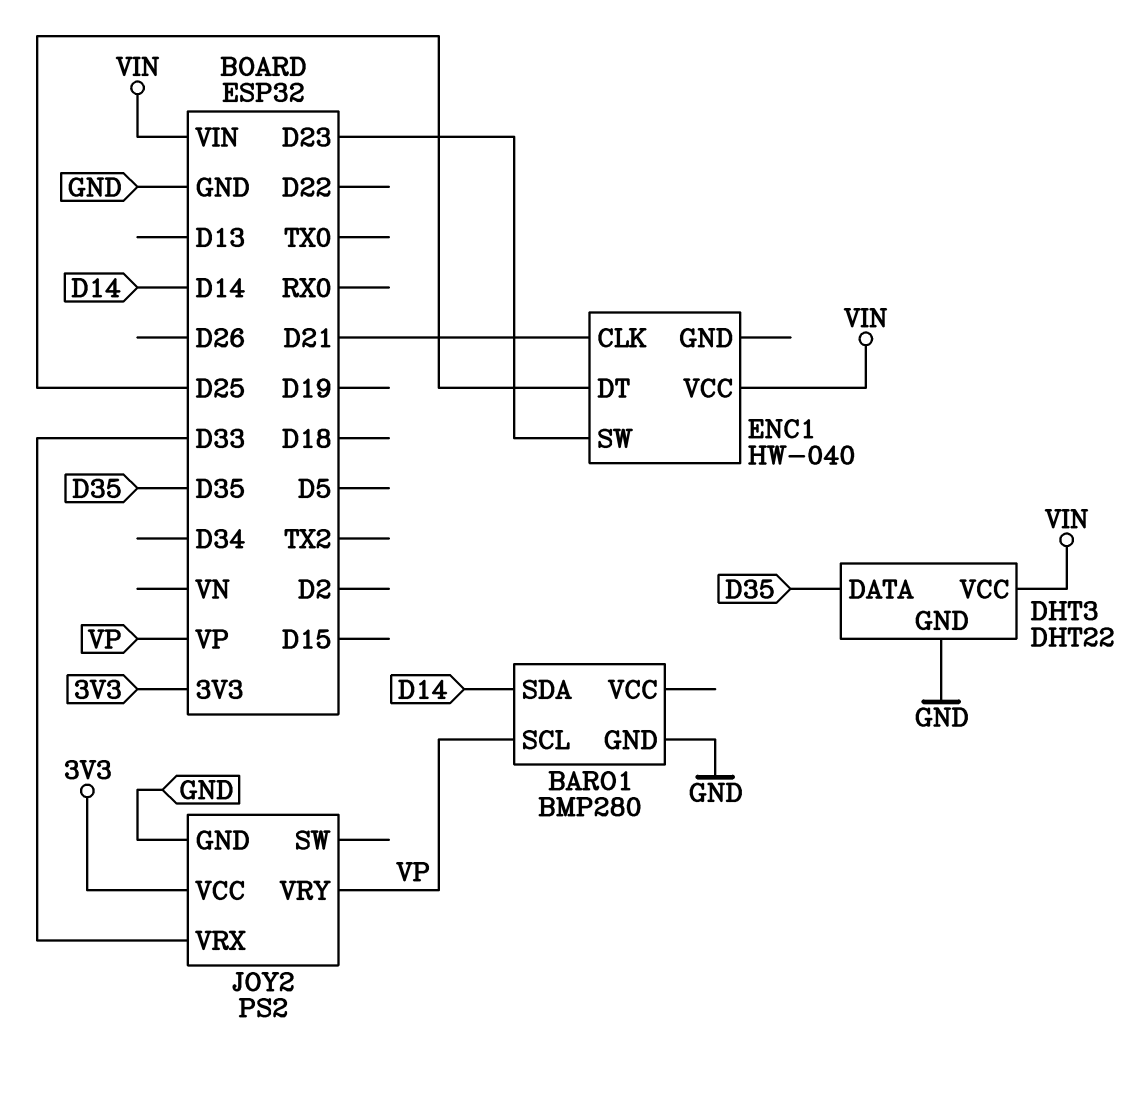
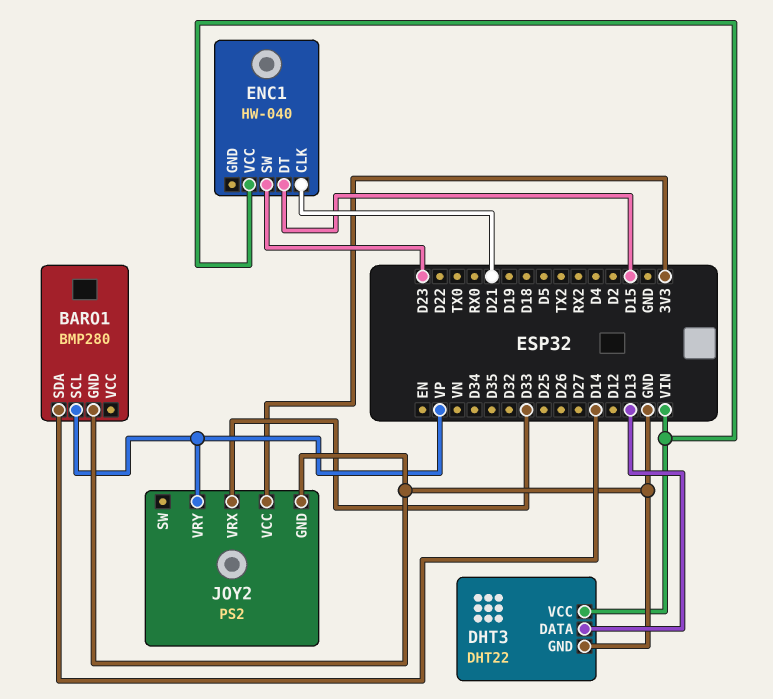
DHT3 pin DATA: D35 -> D13
ENC1 pin DT: D25 -> D15

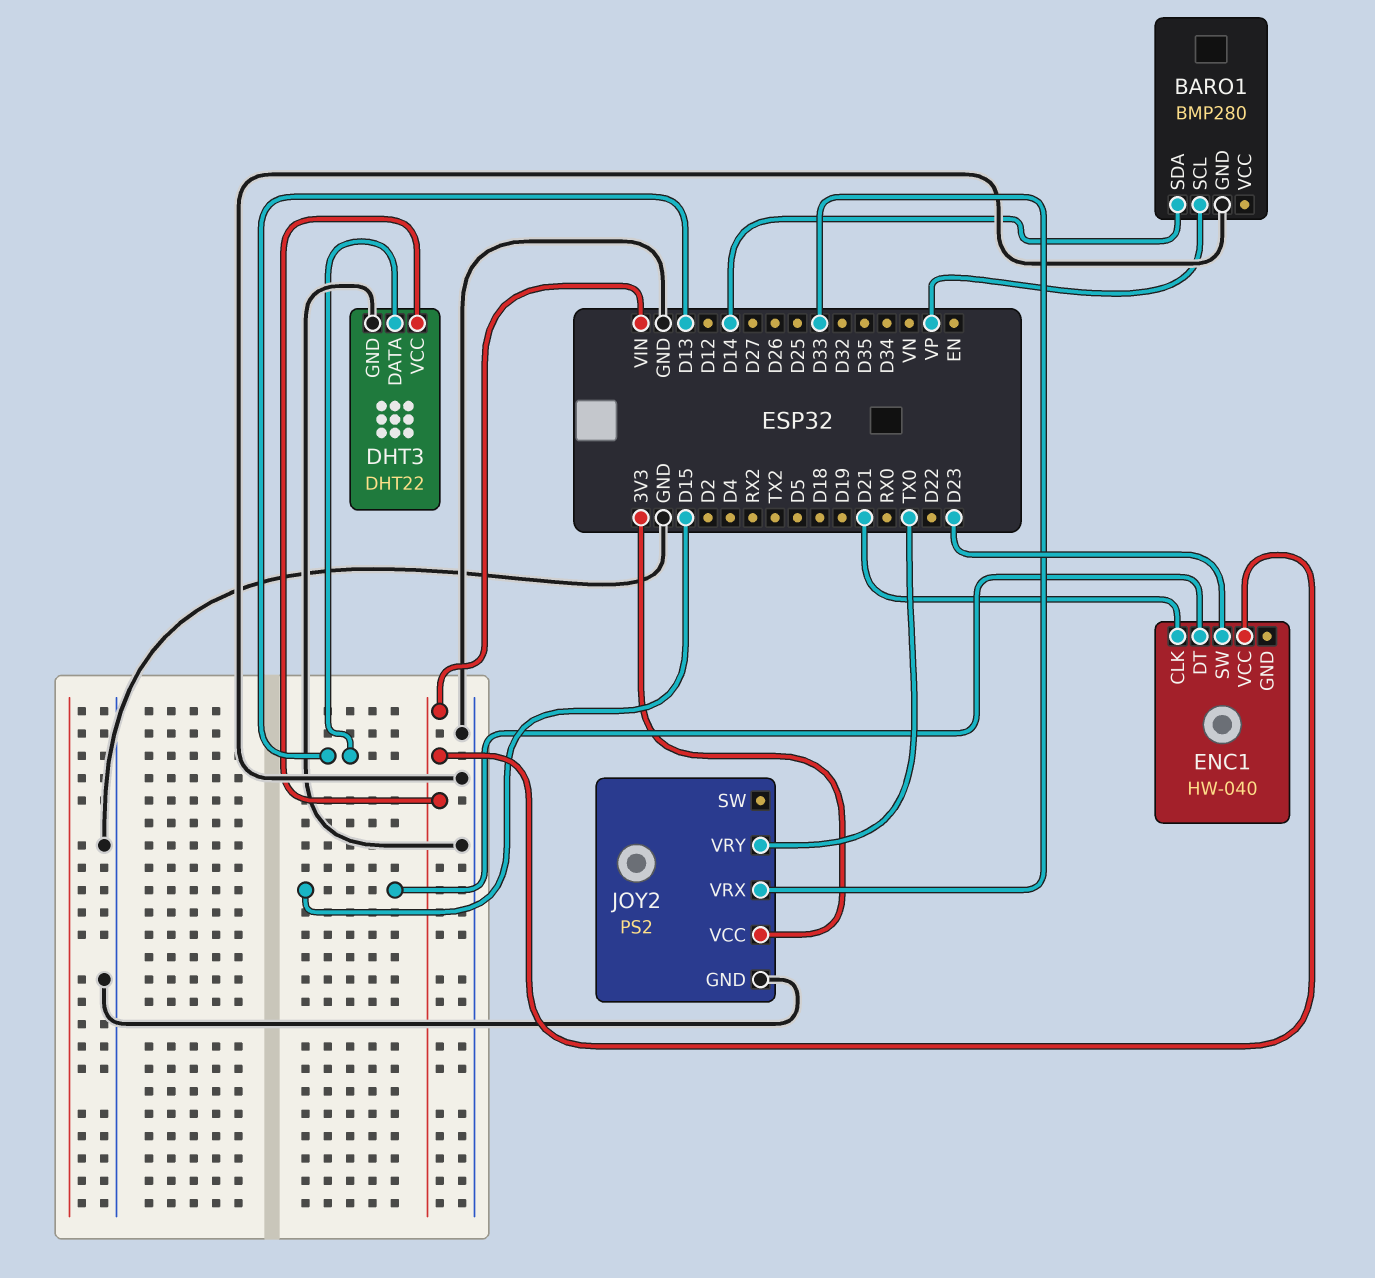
JOY2 pin VRY: VP -> TX0

